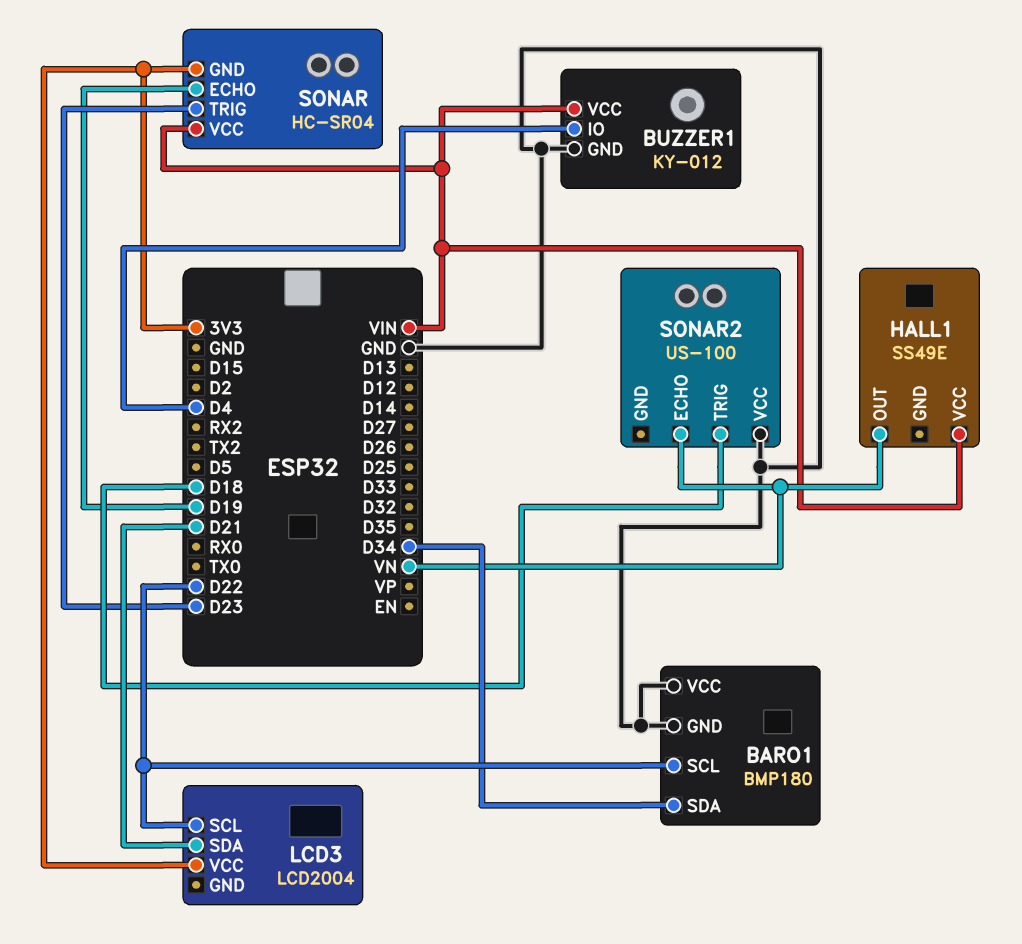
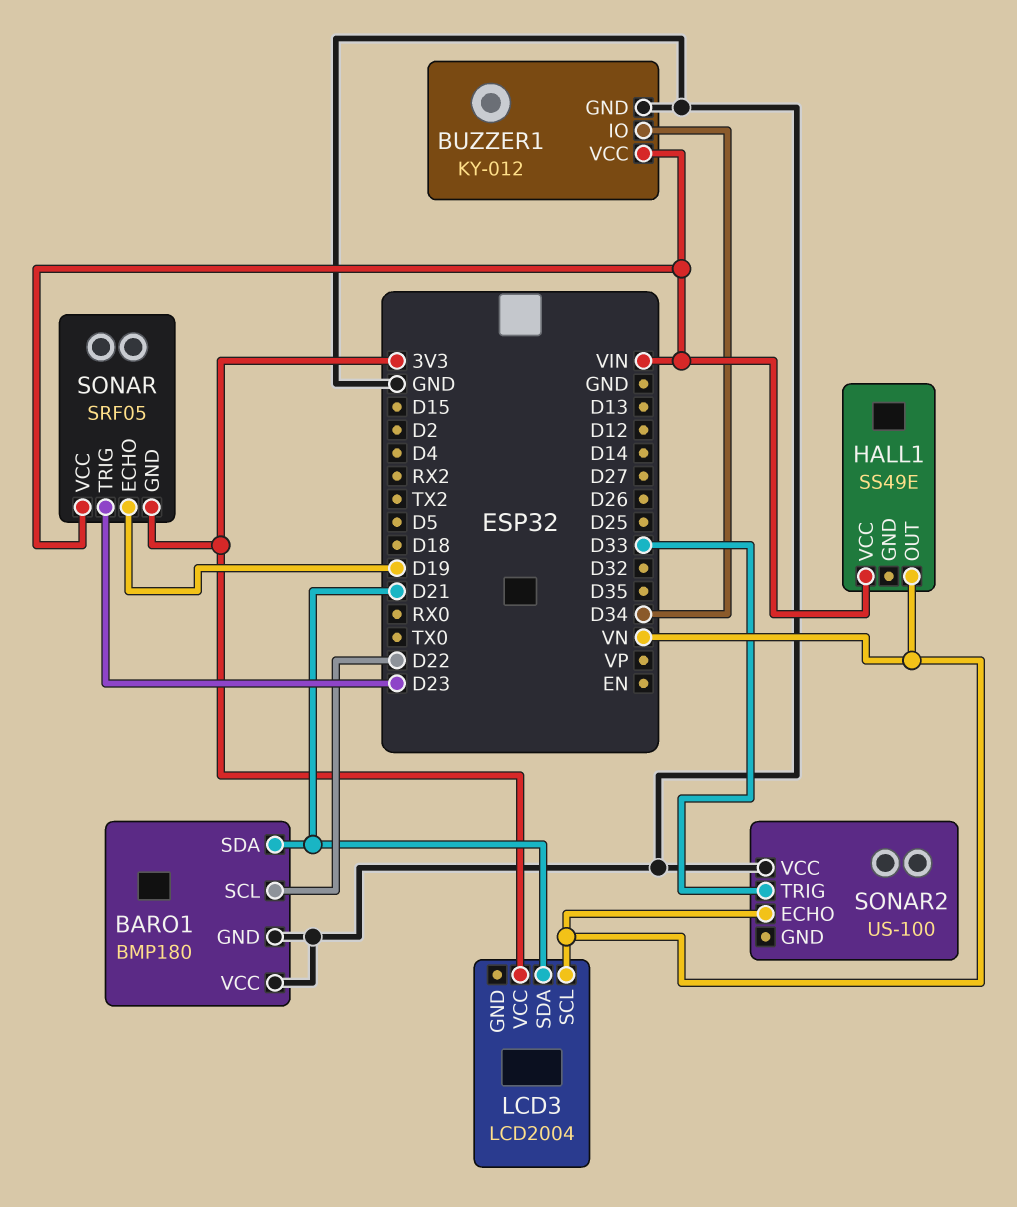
BARO1 pin SDA: D34 -> D21
BUZZER1 pin IO: D4 -> D34
LCD3 pin SCL: D22 -> VN
SONAR: HC-SR04 -> SRF05
SONAR2 pin TRIG: D18 -> D33

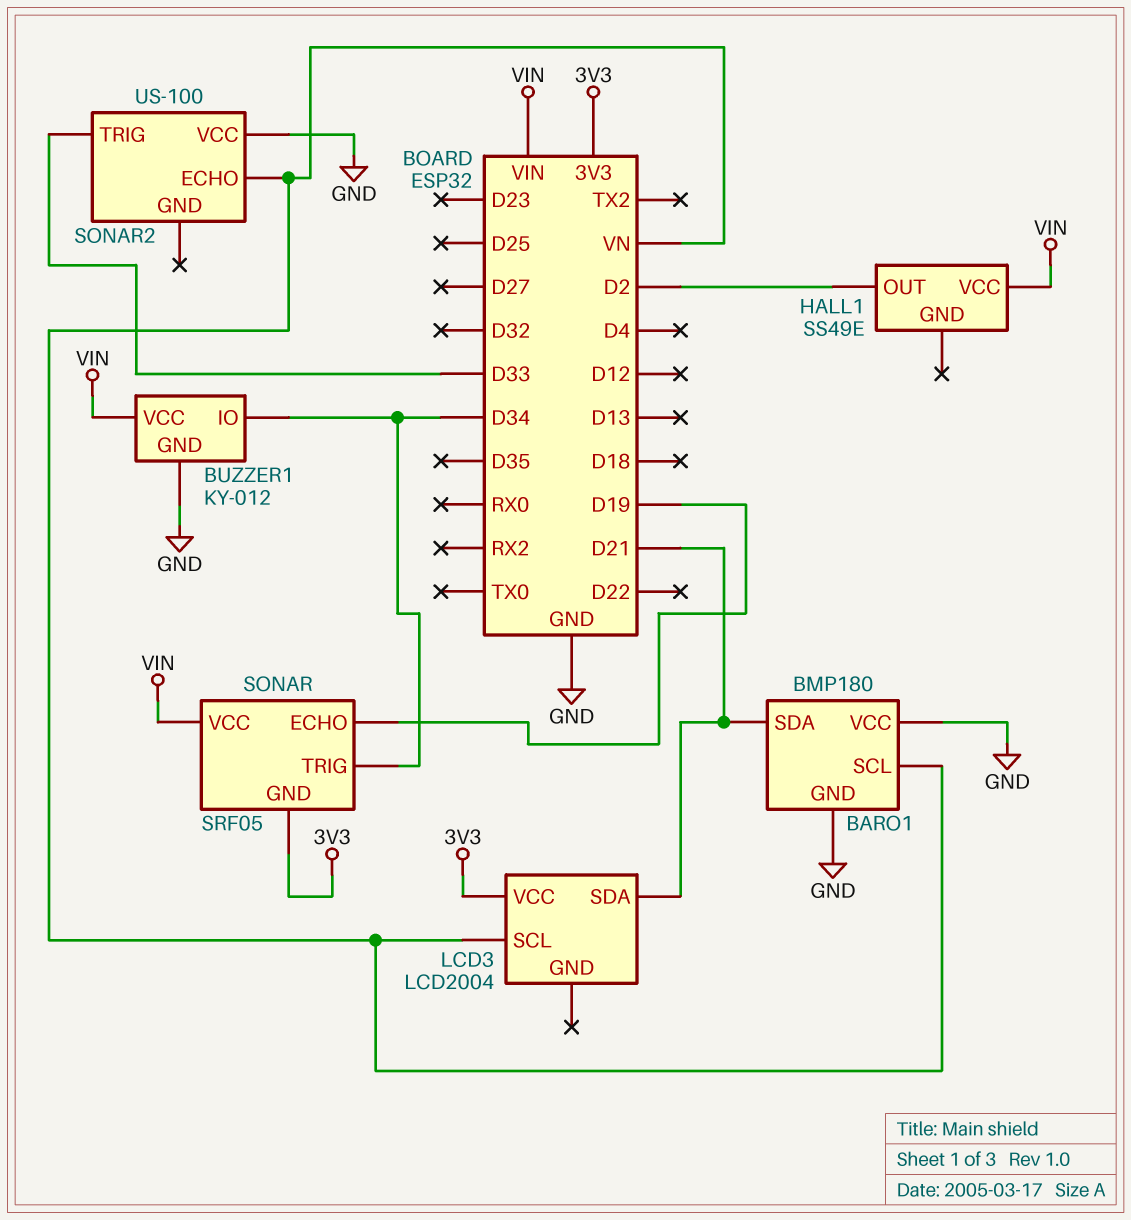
BARO1 pin SCL: D22 -> VN
HALL1 pin OUT: VN -> D2
SONAR pin TRIG: D23 -> D34

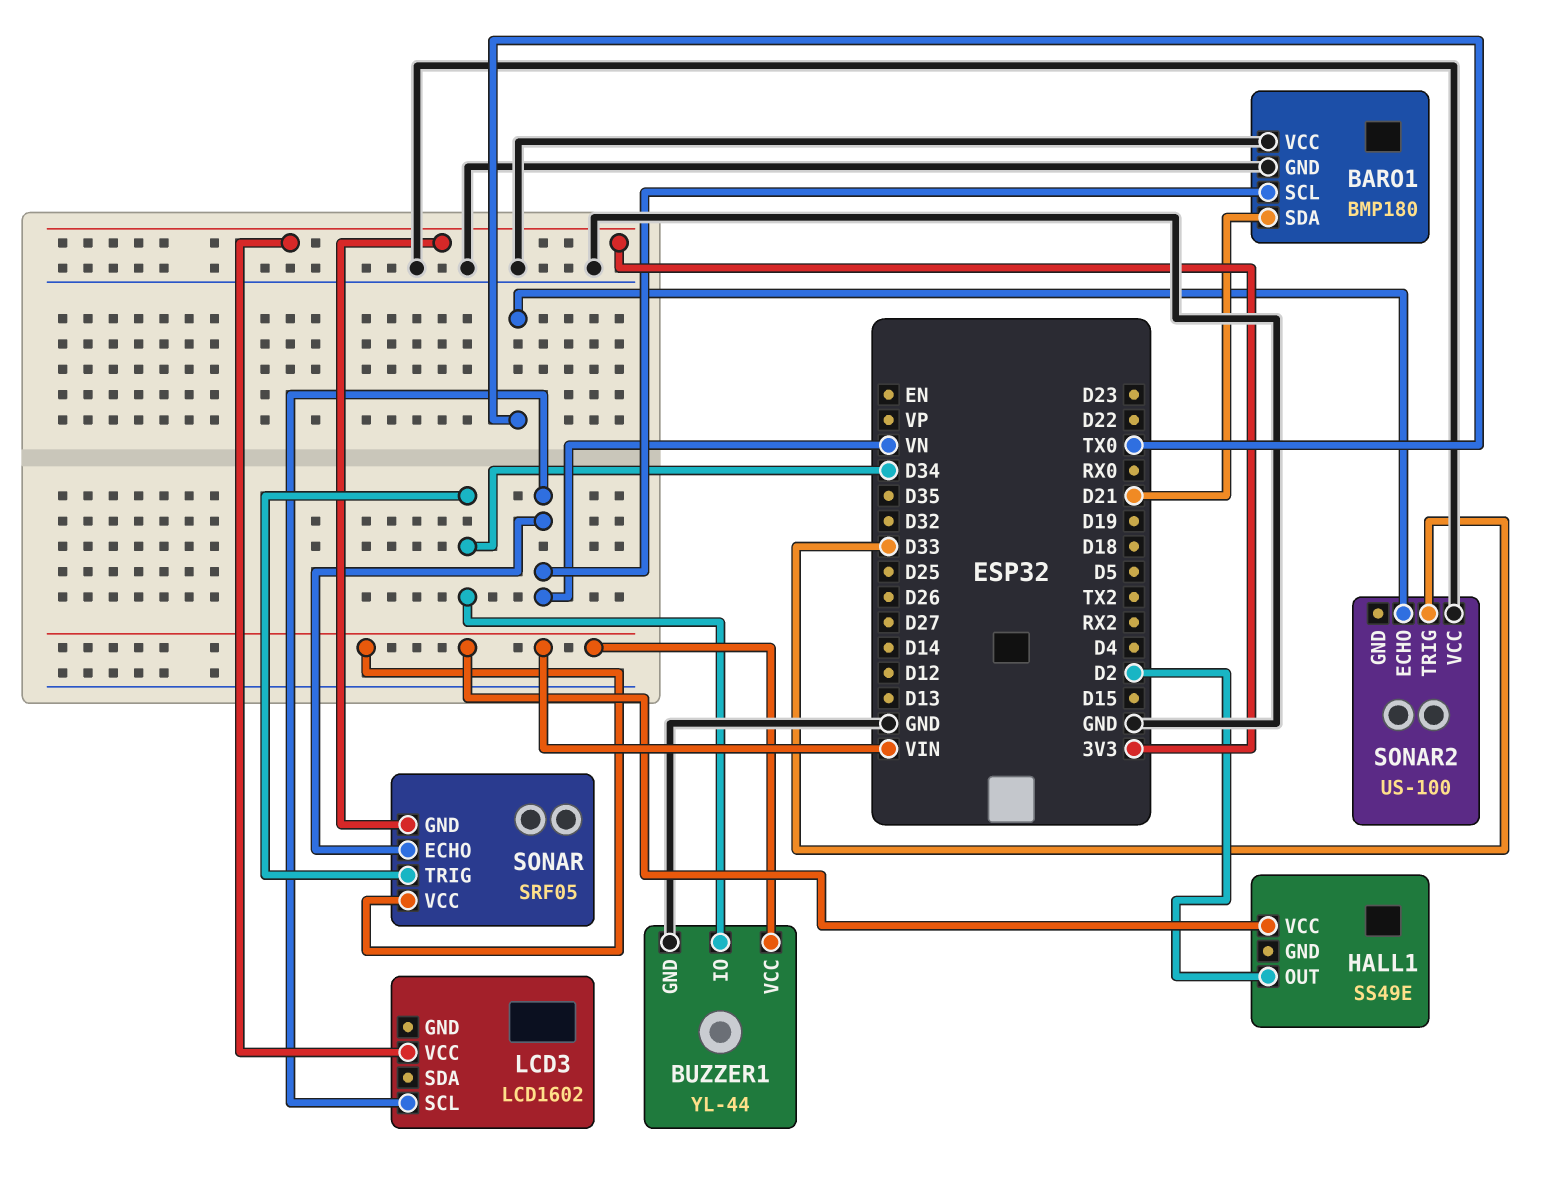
BUZZER1: KY-012 -> YL-44
LCD3: LCD2004 -> LCD1602
LCD3 pin SDA: D21 -> none
SONAR pin ECHO: D19 -> VN
SONAR2 pin ECHO: VN -> TX0

